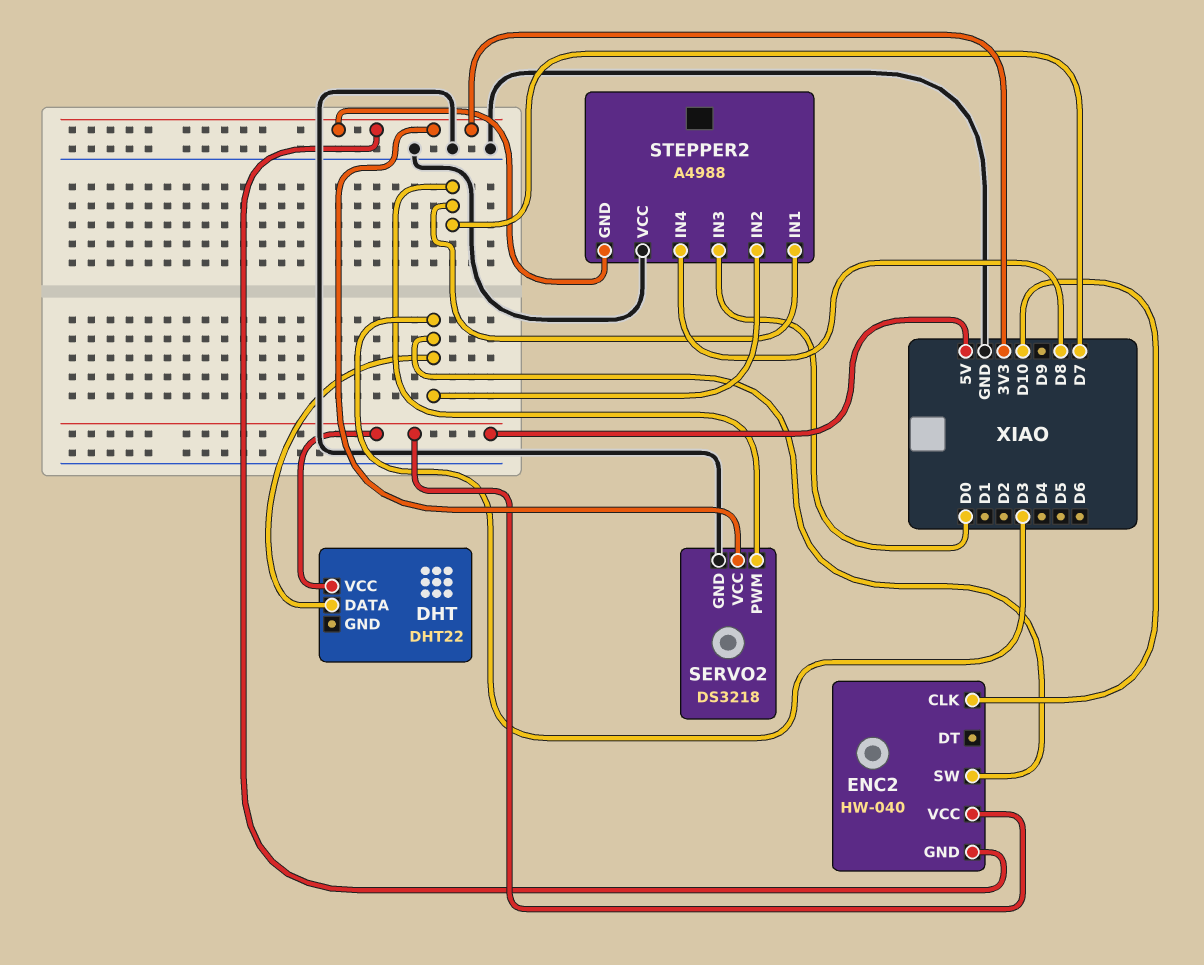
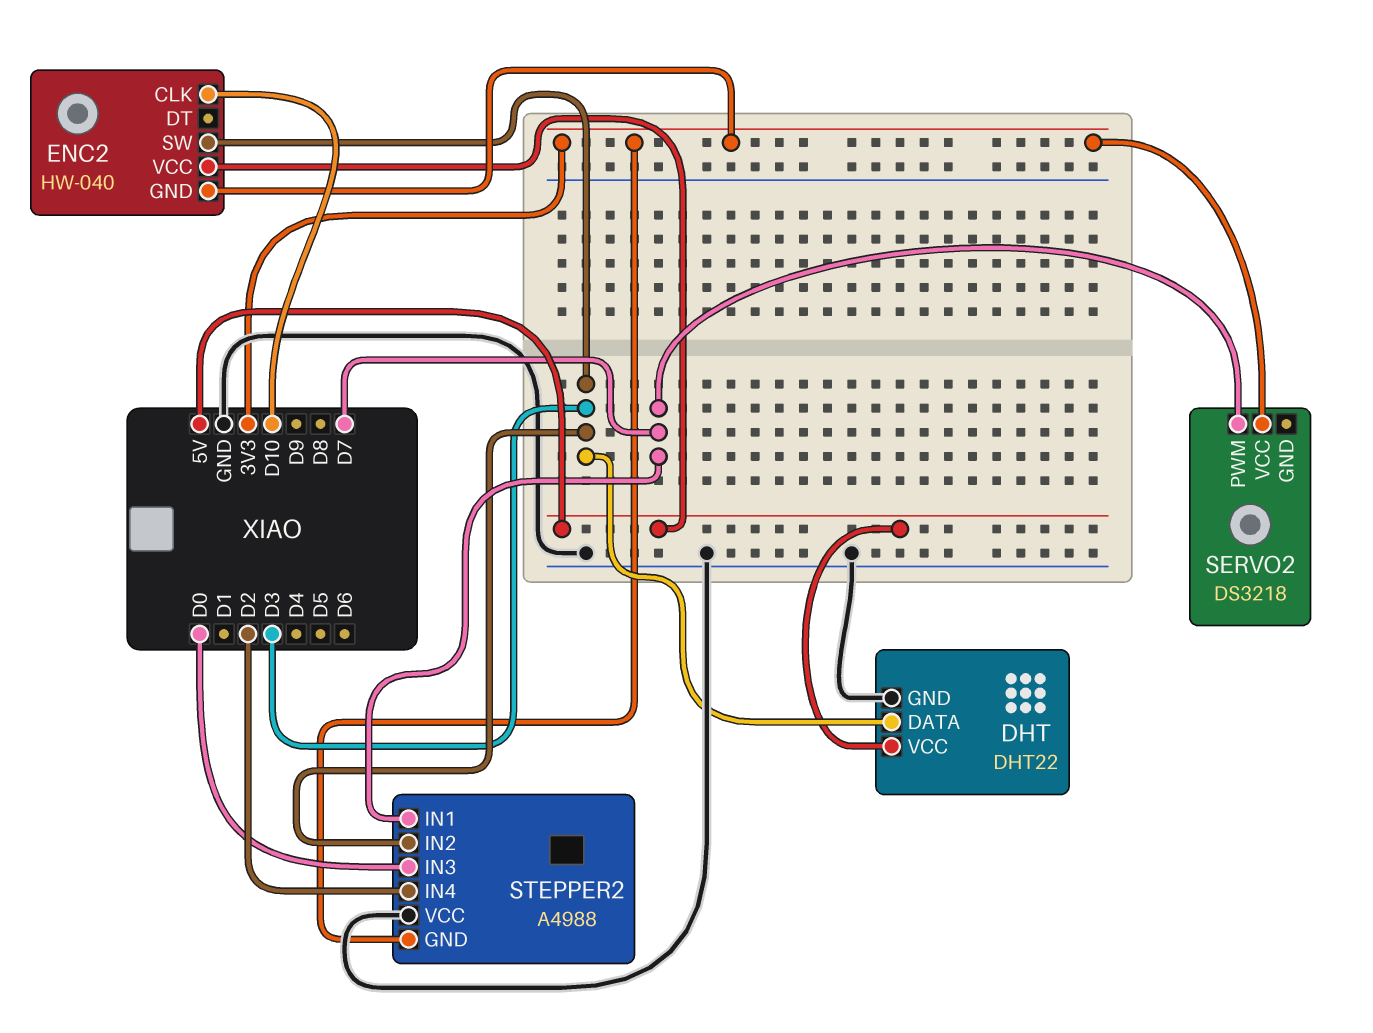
DHT pin GND: none -> GND
SERVO2 pin GND: GND -> none
STEPPER2 pin IN4: D8 -> D2

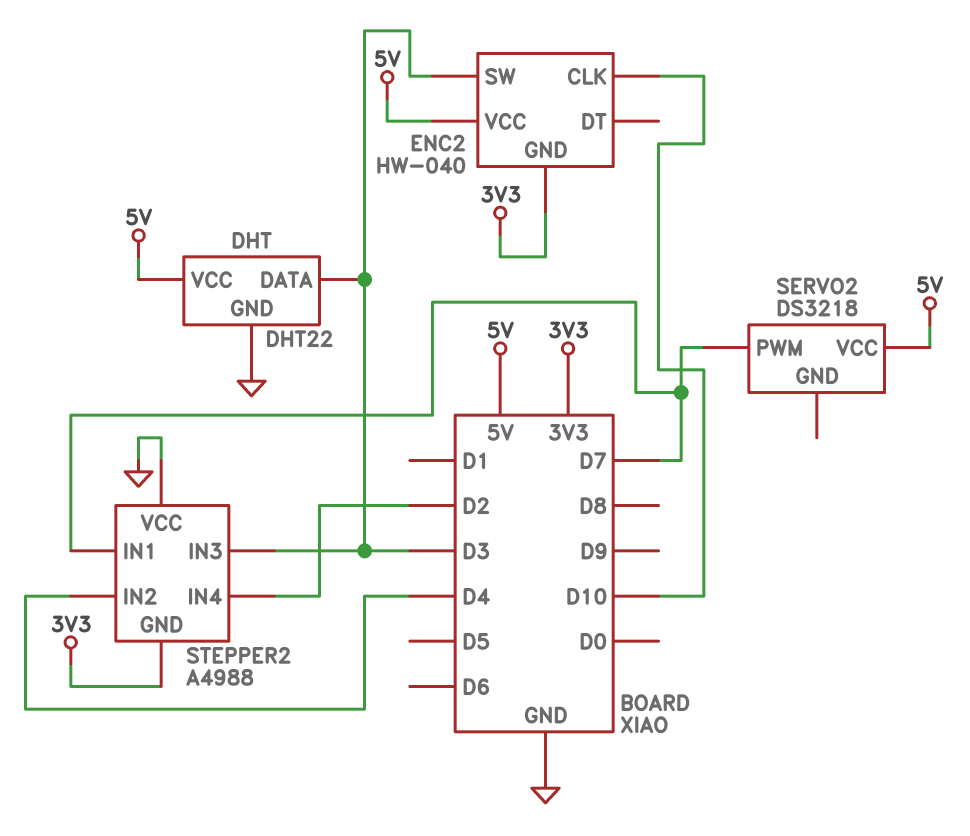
SERVO2 pin VCC: 3V3 -> 5V
STEPPER2 pin IN2: D3 -> D4
STEPPER2 pin IN3: D0 -> D3

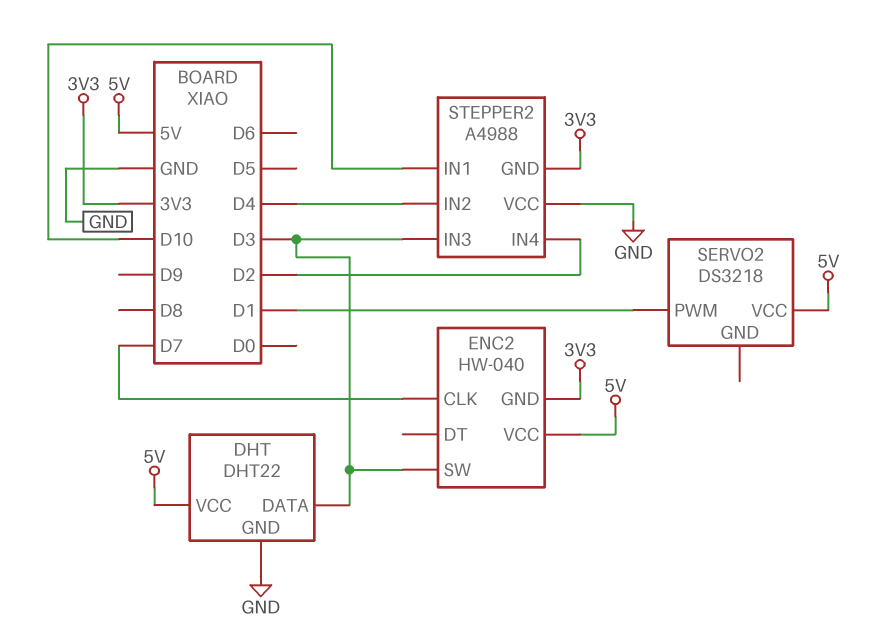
ENC2 pin CLK: D10 -> D7
SERVO2 pin PWM: D7 -> D1
STEPPER2 pin IN1: D7 -> D10

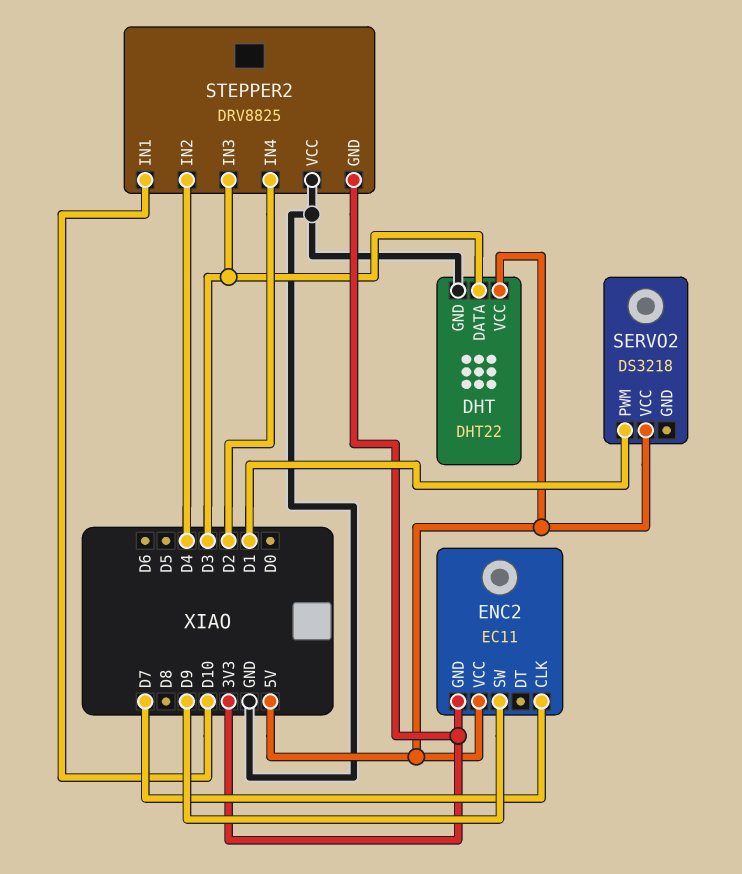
ENC2: HW-040 -> EC11
ENC2 pin SW: D3 -> D9
STEPPER2: A4988 -> DRV8825

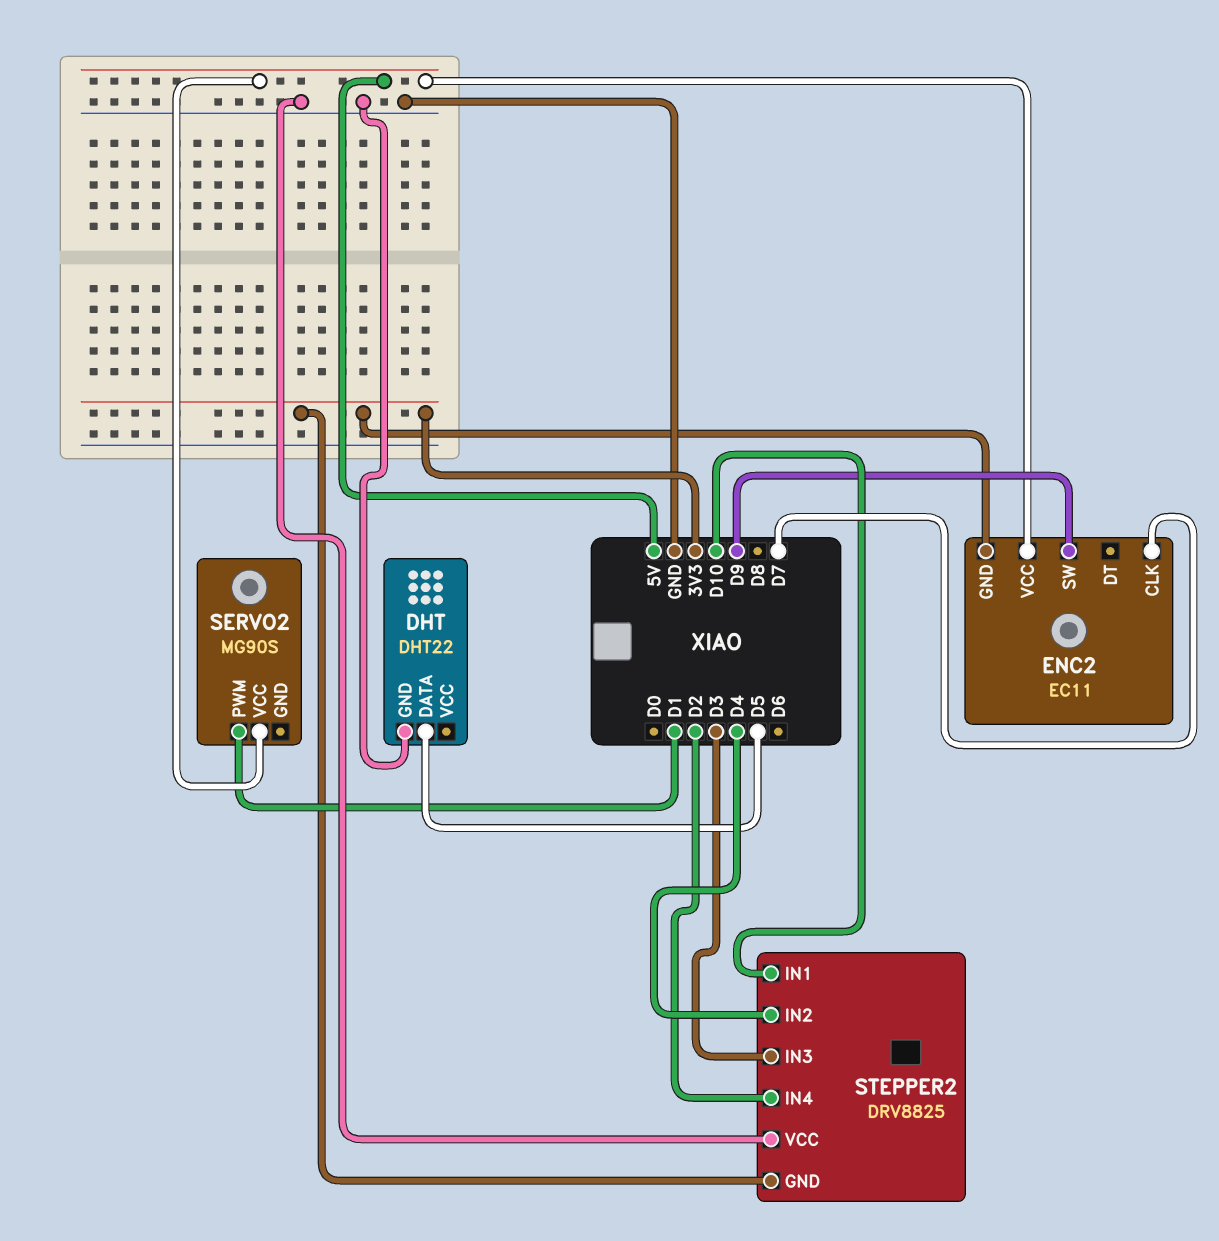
DHT pin DATA: D3 -> D5
DHT pin VCC: 5V -> none
SERVO2: DS3218 -> MG90S

